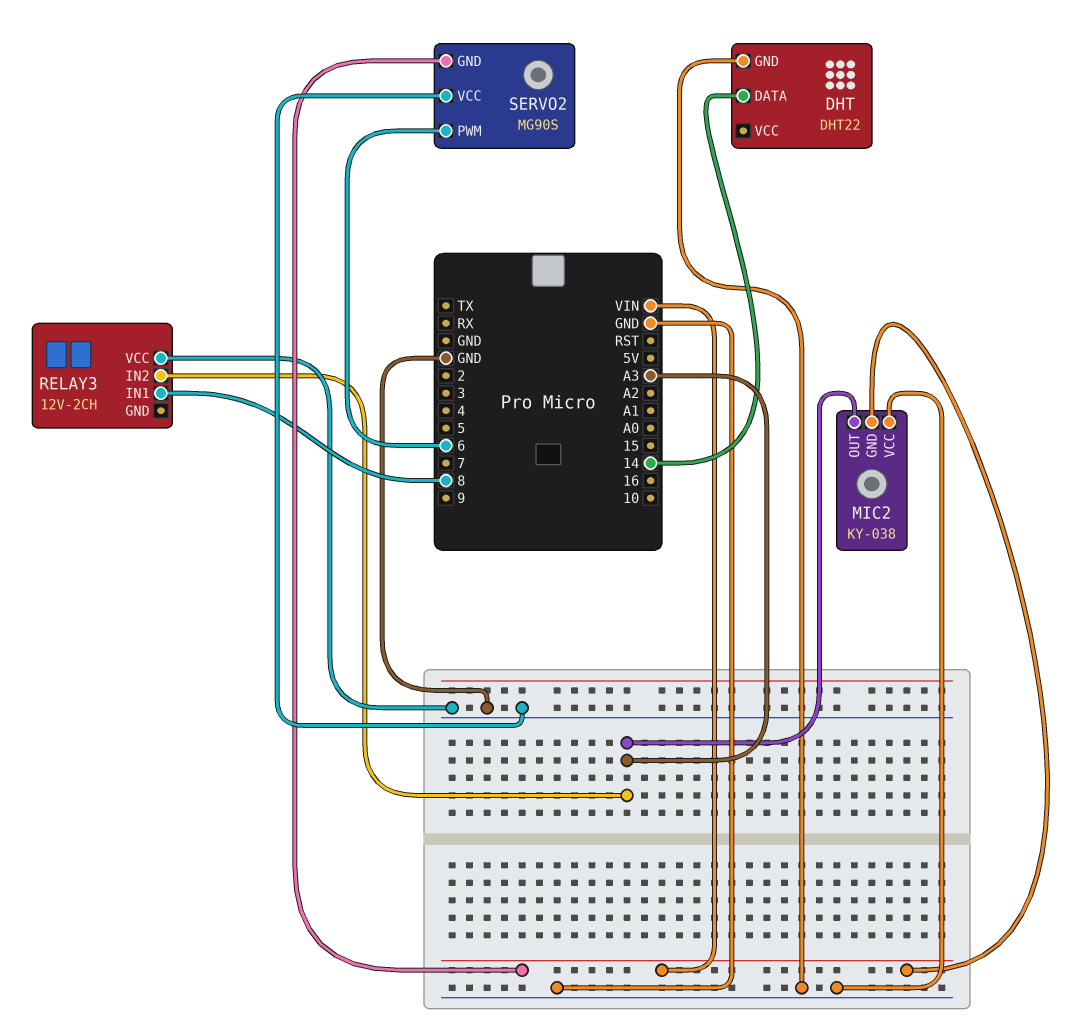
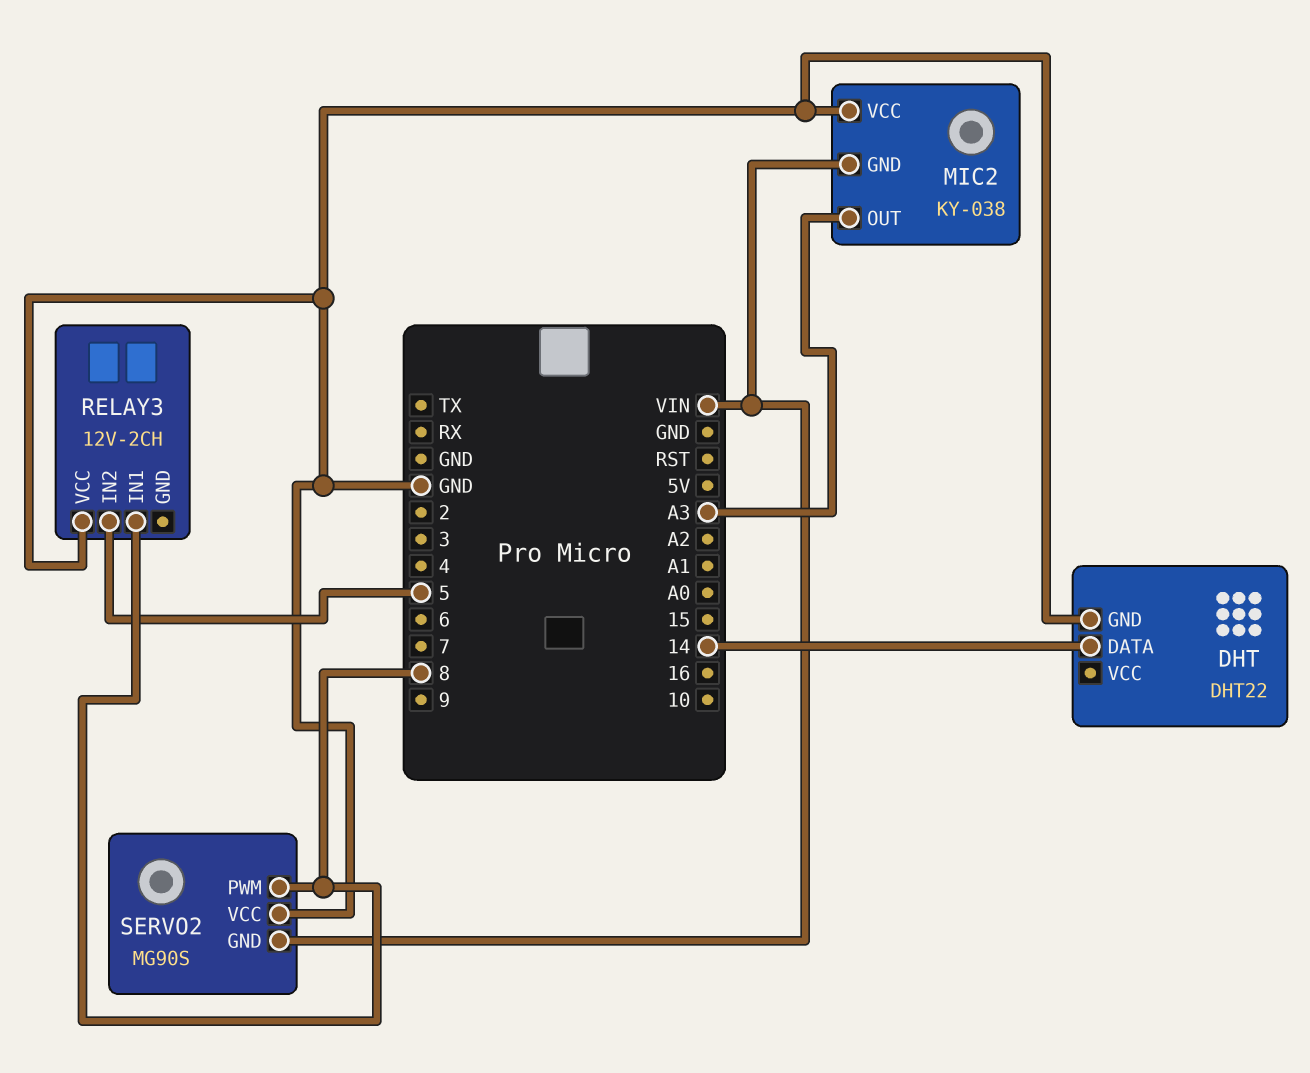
RELAY3 pin IN2: A3 -> 5
SERVO2 pin PWM: 6 -> 8

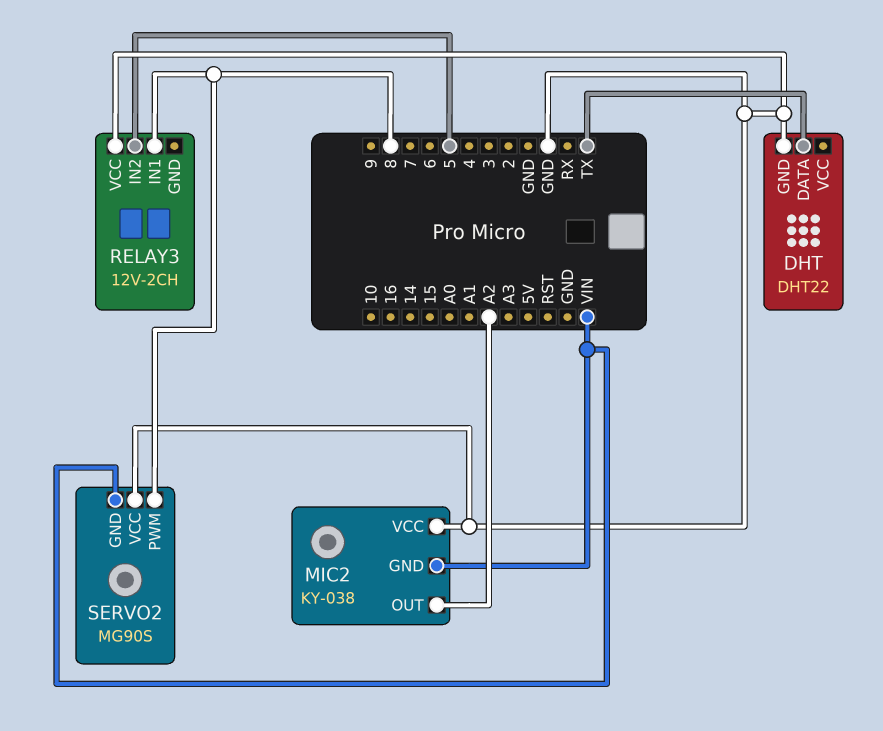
DHT pin DATA: 14 -> TX
MIC2 pin OUT: A3 -> A2

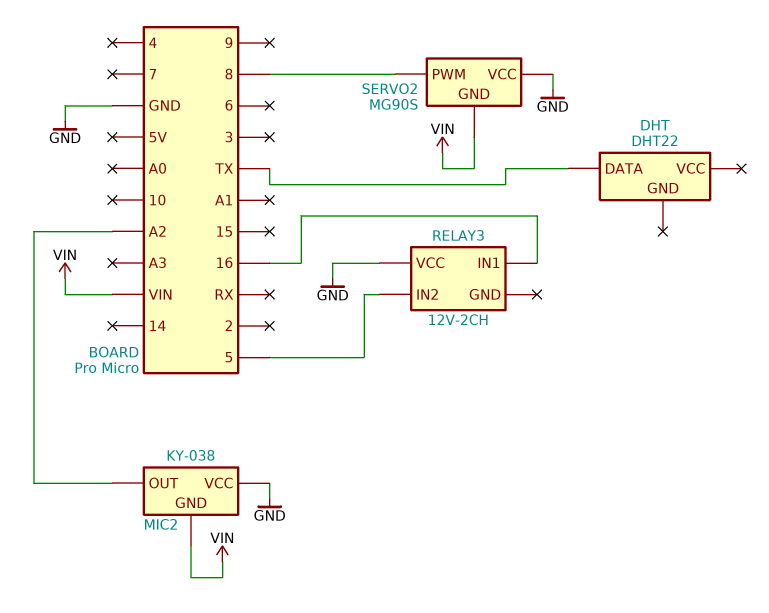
DHT pin GND: GND -> none
RELAY3 pin IN1: 8 -> 16

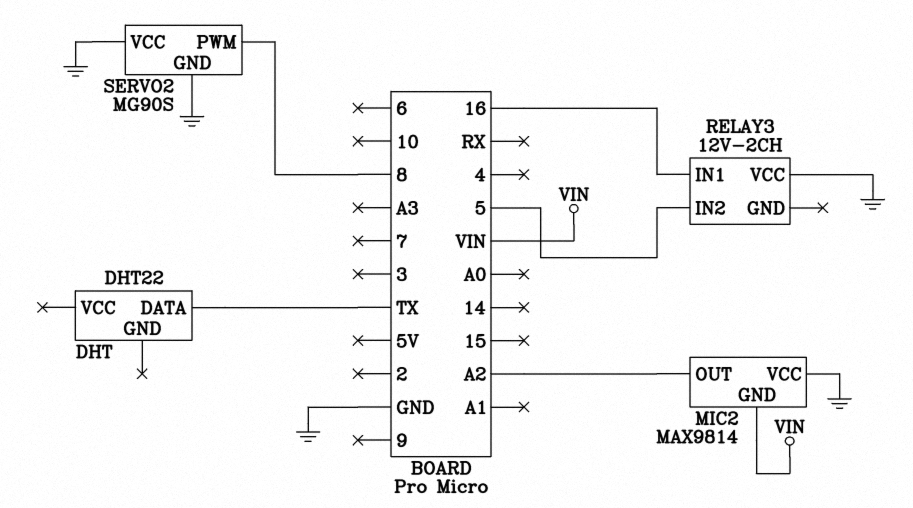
MIC2: KY-038 -> MAX9814
SERVO2 pin GND: VIN -> GND

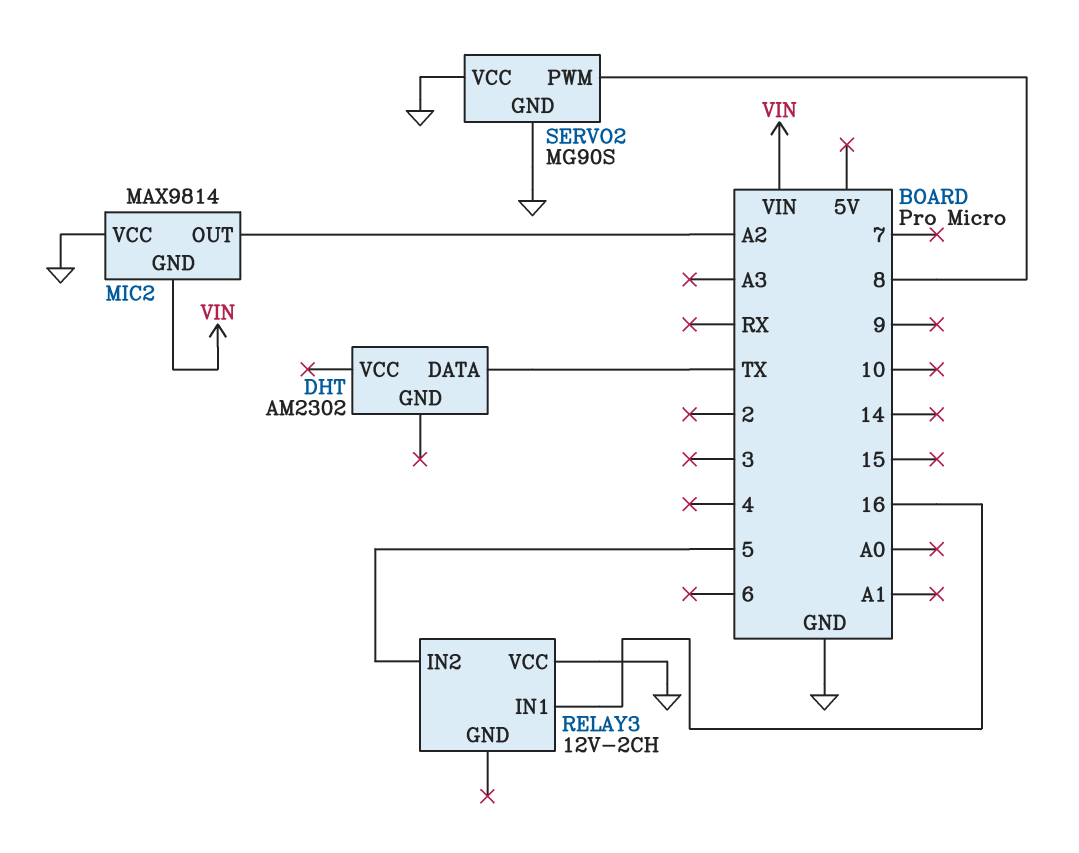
DHT: DHT22 -> AM2302

